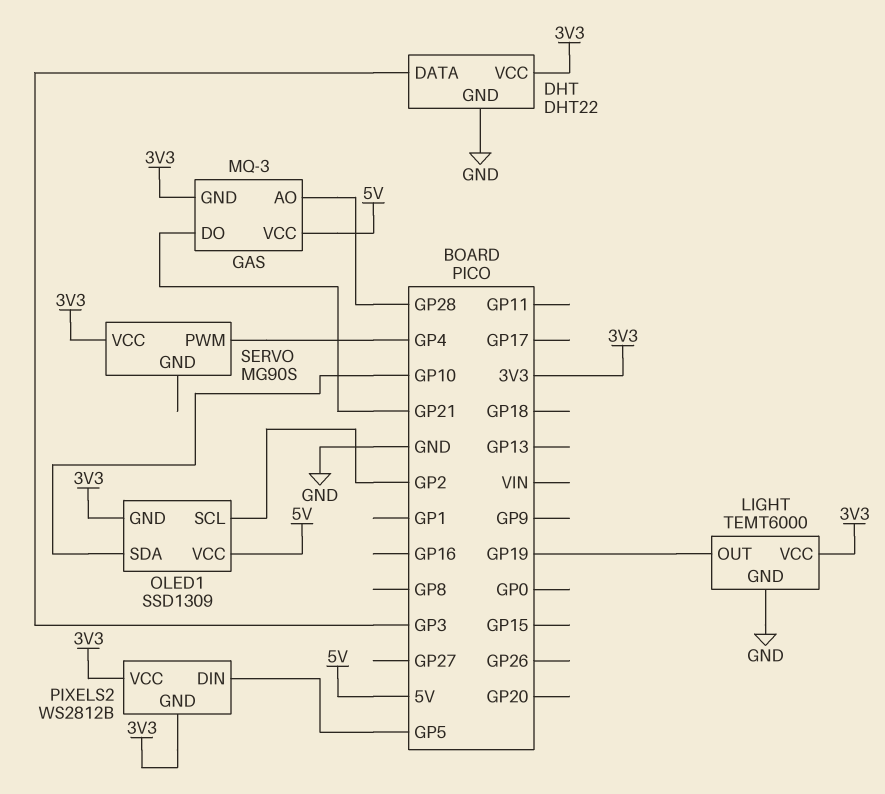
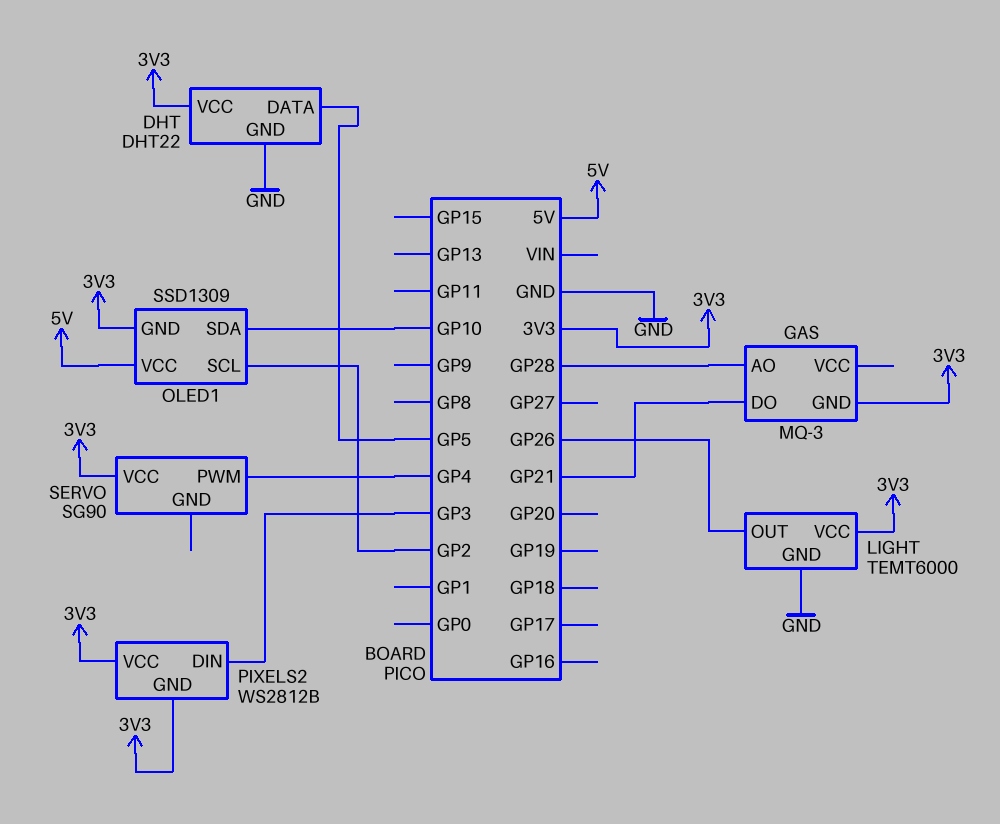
DHT pin DATA: GP3 -> GP5
GAS pin VCC: 5V -> none
LIGHT pin OUT: GP19 -> GP26
PIXELS2 pin DIN: GP5 -> GP3
SERVO: MG90S -> SG90

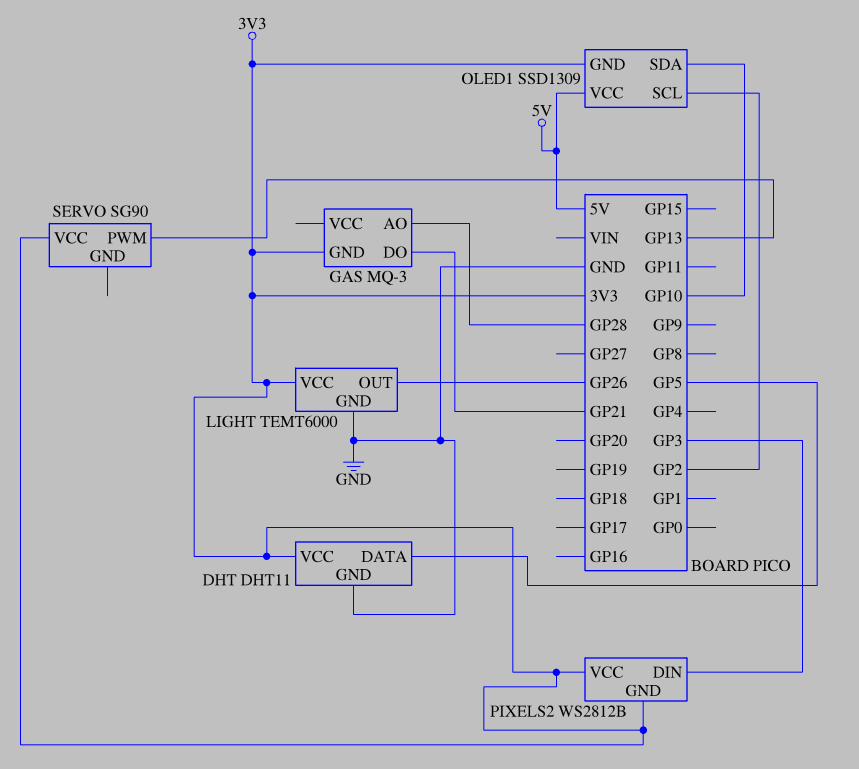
DHT: DHT22 -> DHT11
SERVO pin PWM: GP4 -> GP13

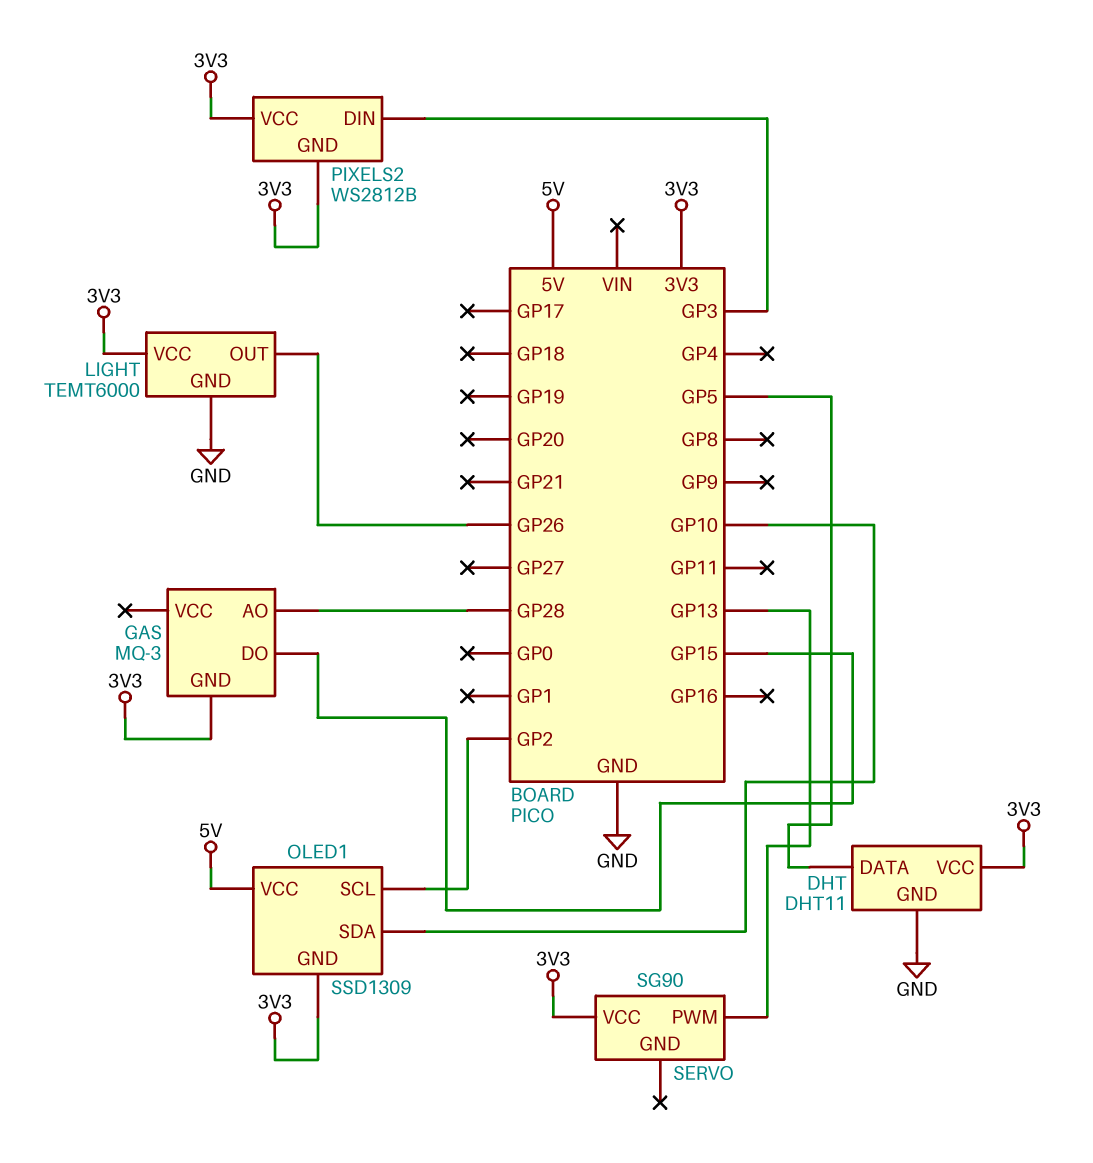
GAS pin DO: GP21 -> GP15

